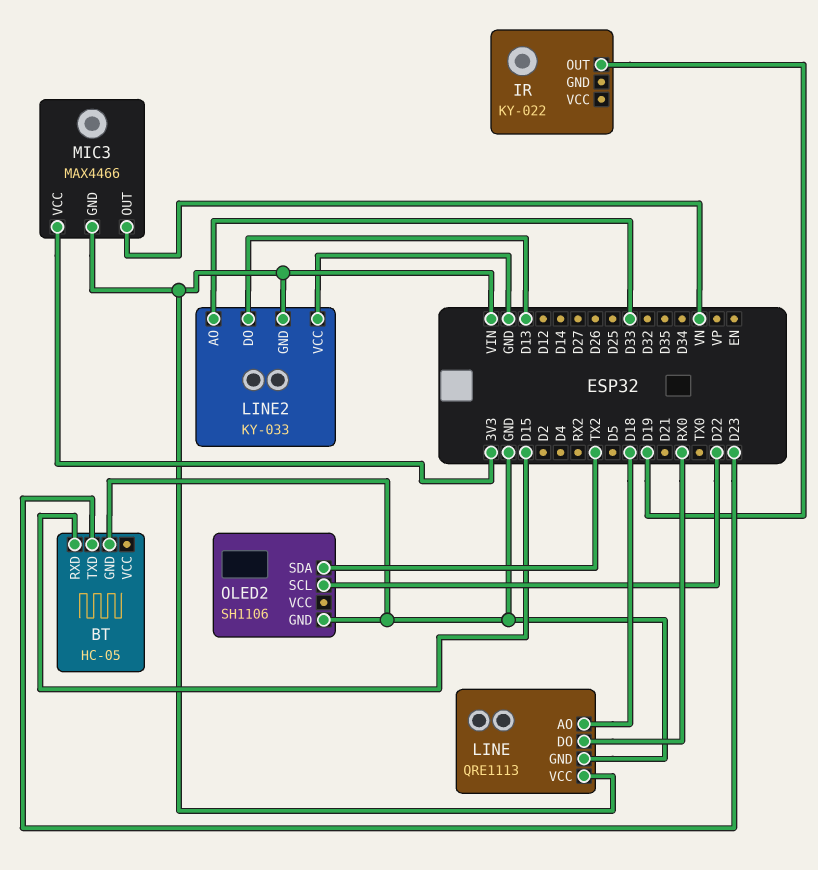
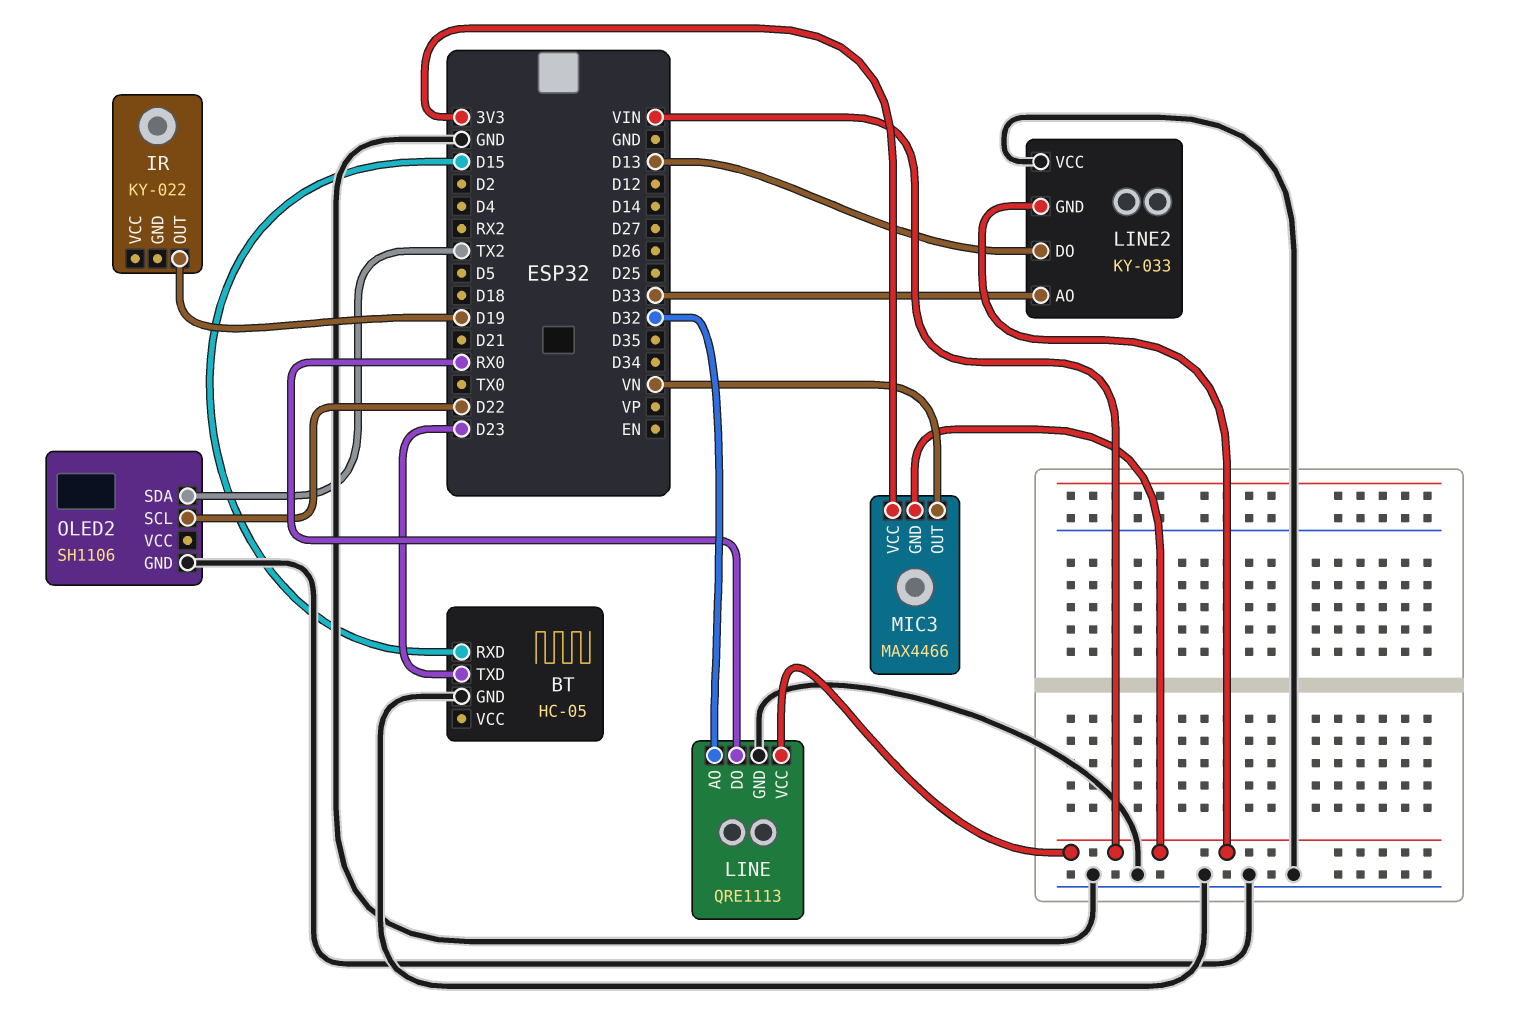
LINE pin AO: D18 -> D32

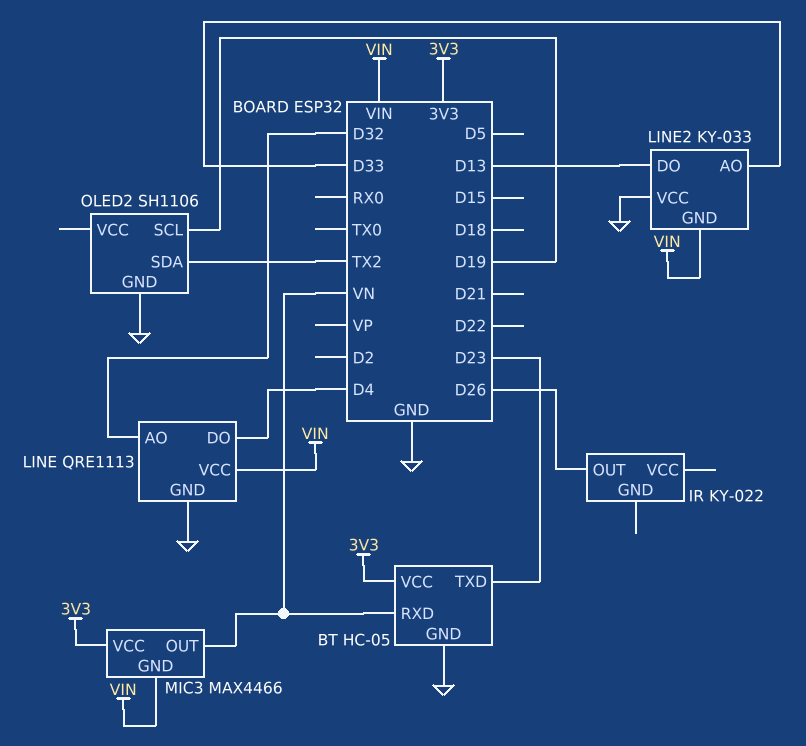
BT pin RXD: D15 -> VN
BT pin VCC: none -> 3V3
IR pin OUT: D19 -> D26
LINE pin DO: RX0 -> D4
OLED2 pin SCL: D22 -> D19

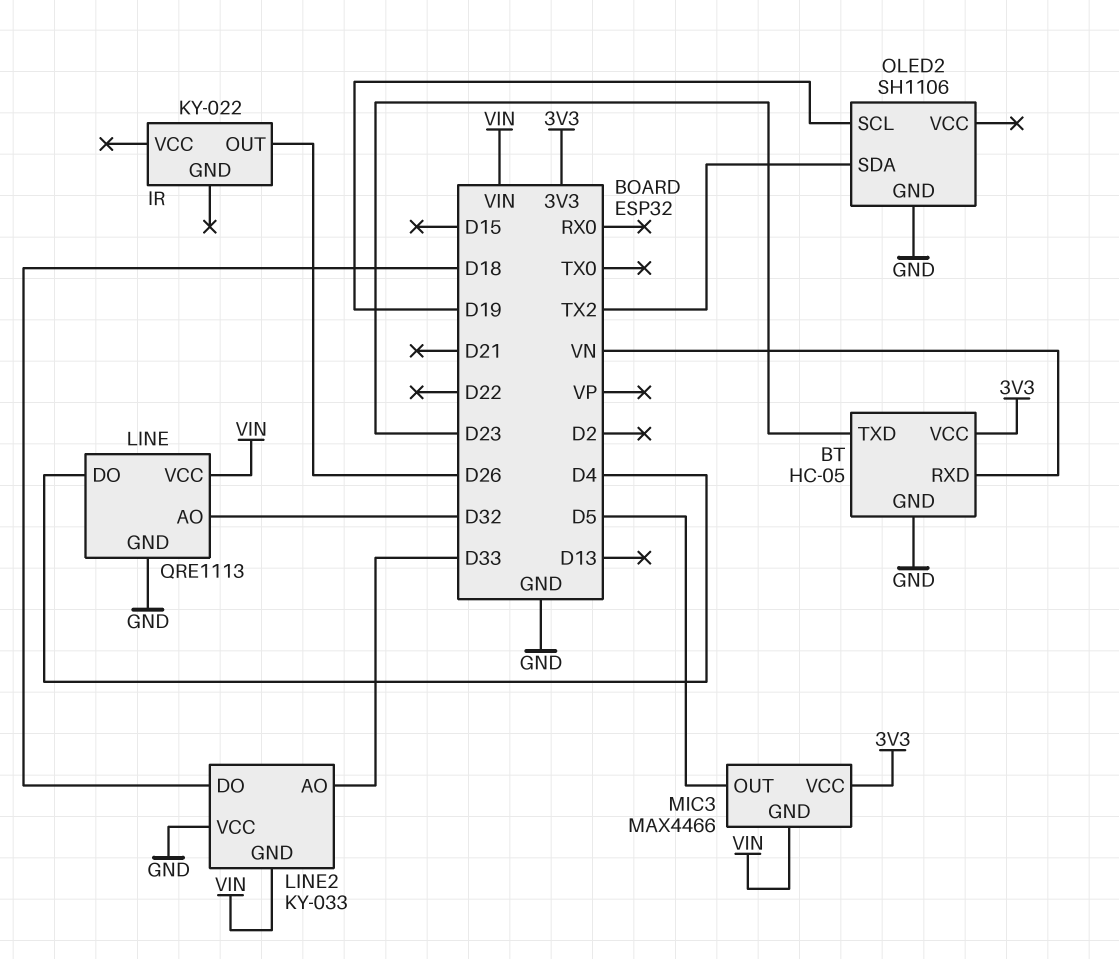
LINE2 pin DO: D13 -> D18
MIC3 pin OUT: VN -> D5

